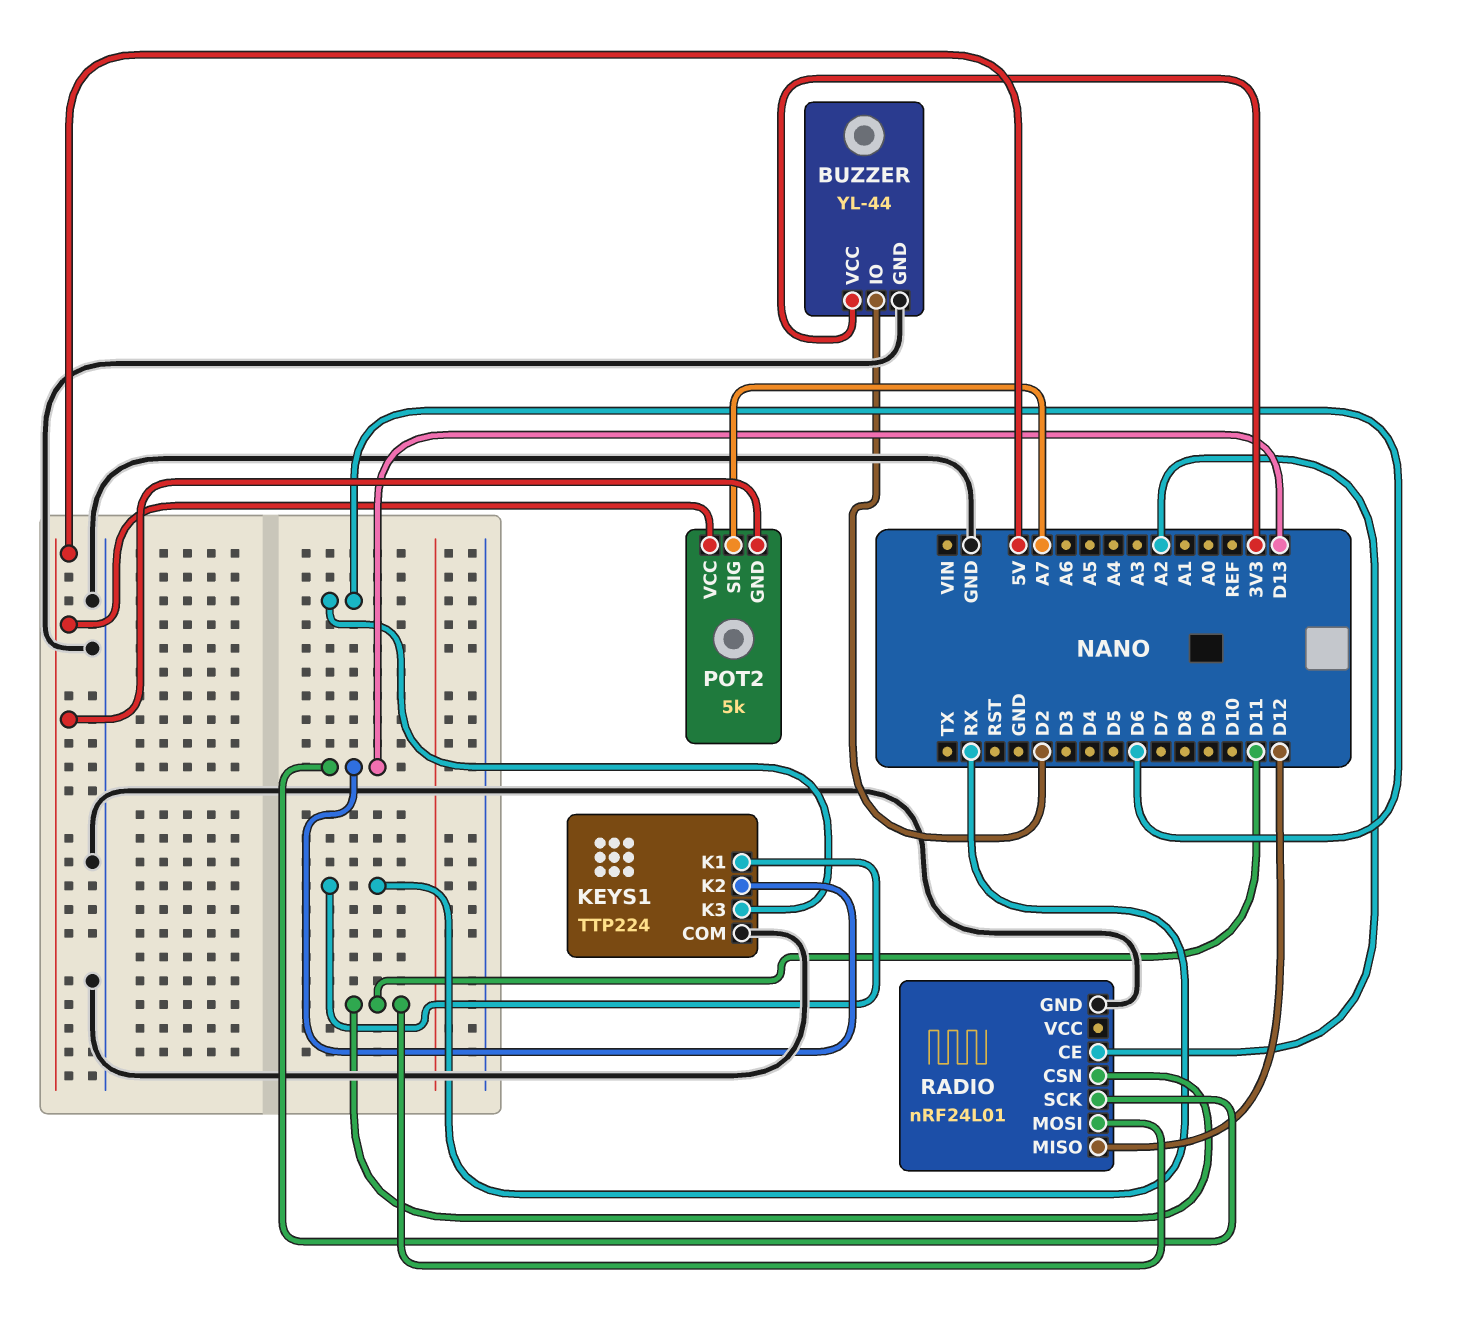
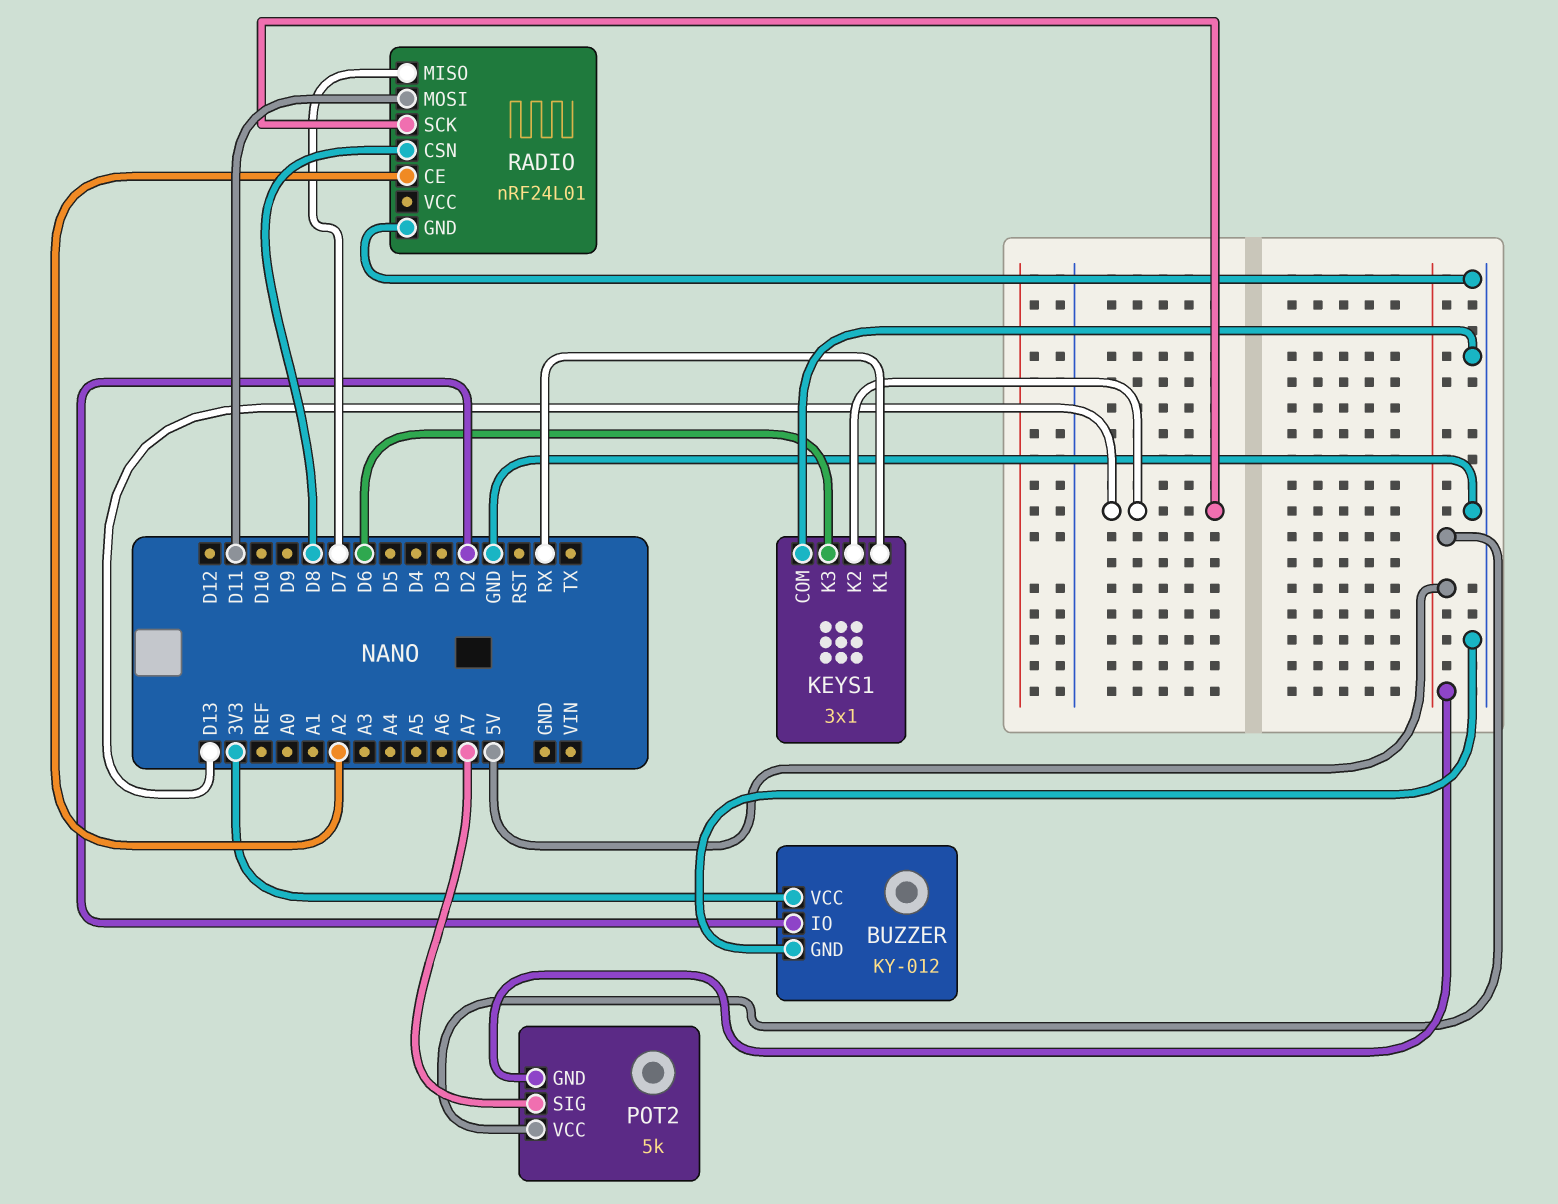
BUZZER: YL-44 -> KY-012
KEYS1: TTP224 -> 3x1
RADIO pin CSN: D11 -> D8
RADIO pin MISO: D12 -> D7

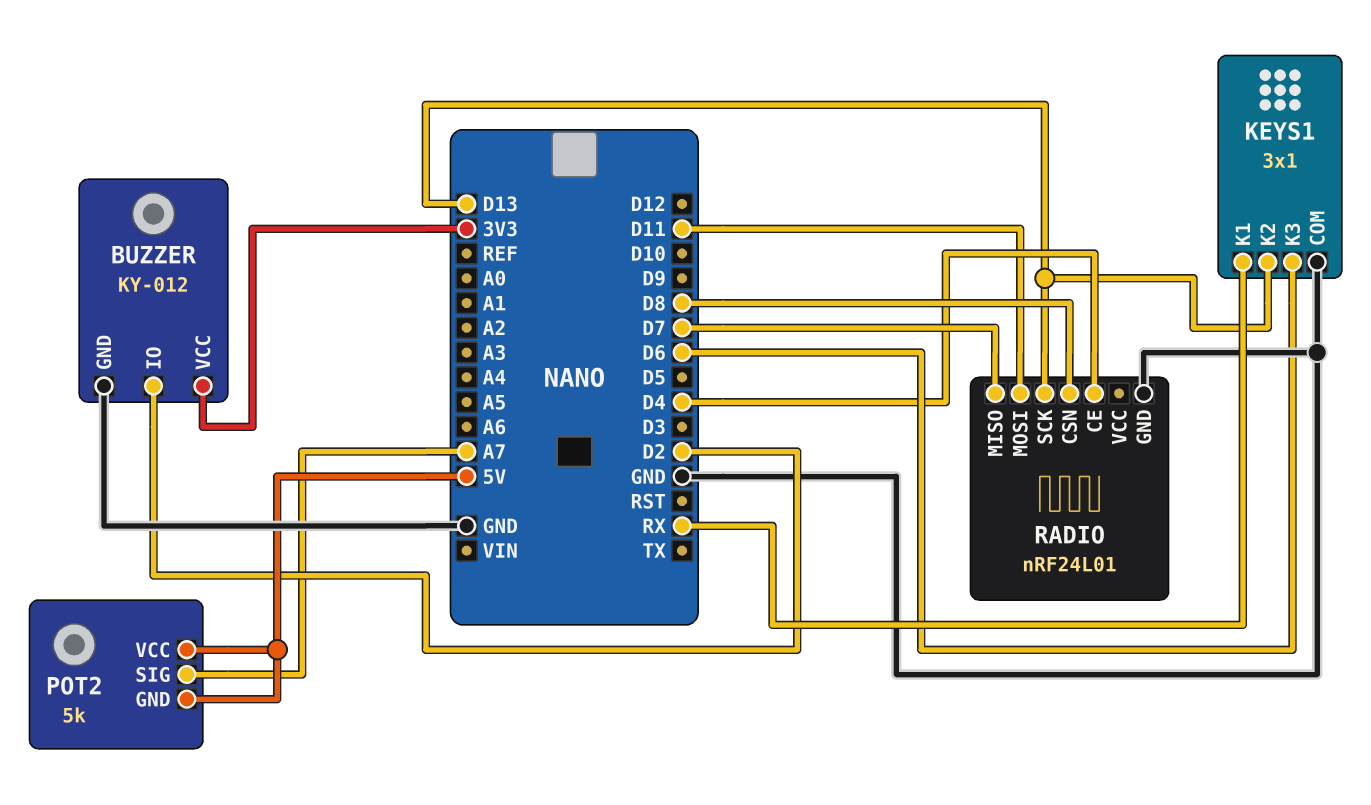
RADIO pin CE: A2 -> D4

